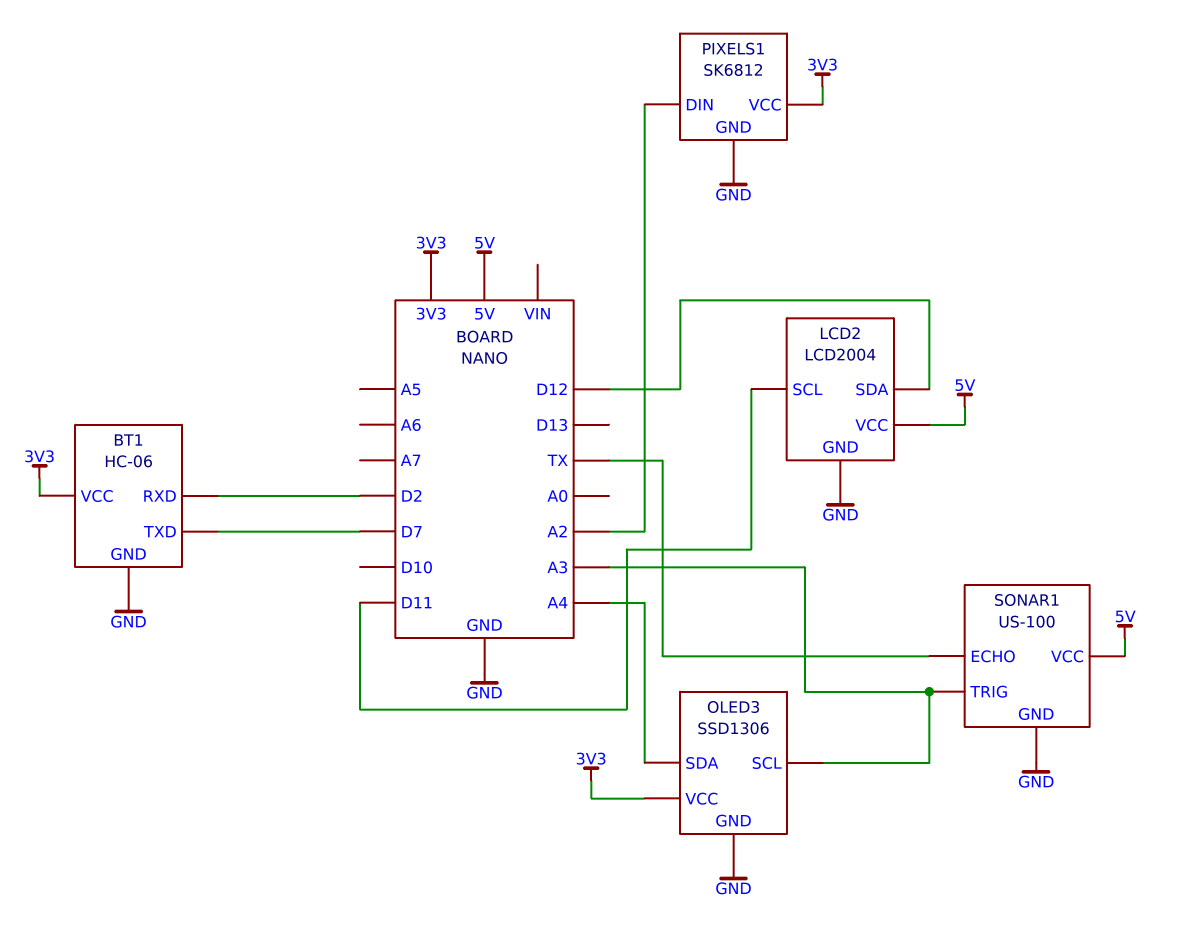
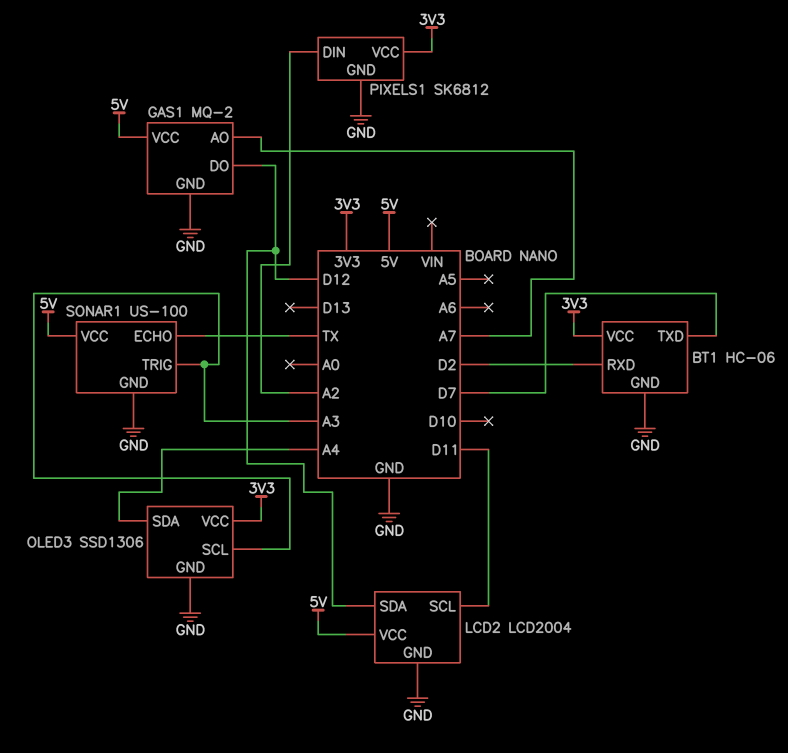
GAS1: none -> MQ-2
GAS1 pin AO: none -> A7
GAS1 pin DO: none -> D12
GAS1 pin GND: none -> GND
GAS1 pin VCC: none -> 5V

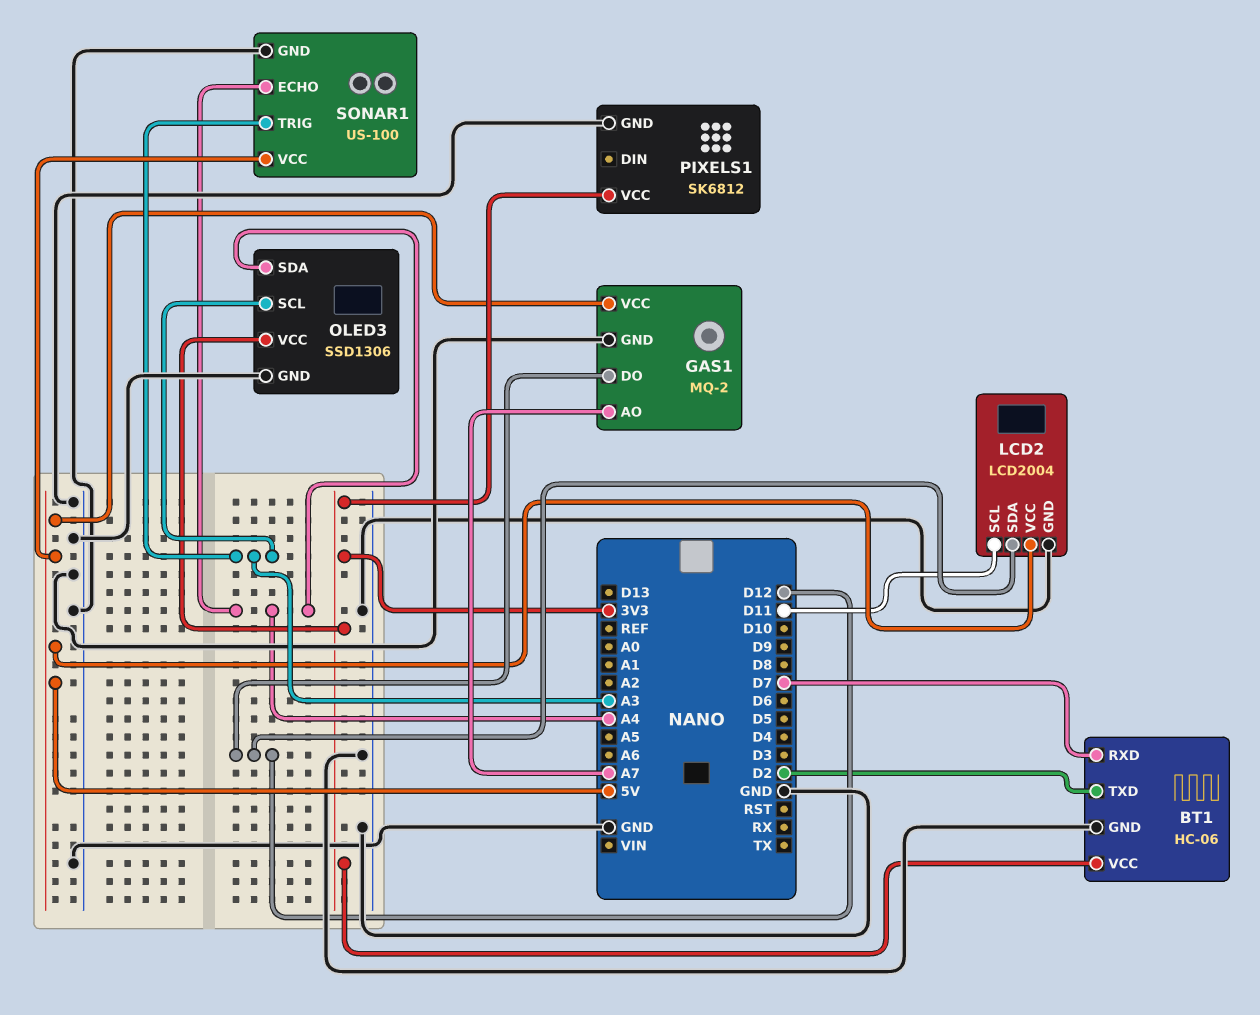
BT1 pin RXD: D2 -> D7
BT1 pin TXD: D7 -> D2
PIXELS1 pin DIN: A2 -> none
SONAR1 pin ECHO: TX -> A4

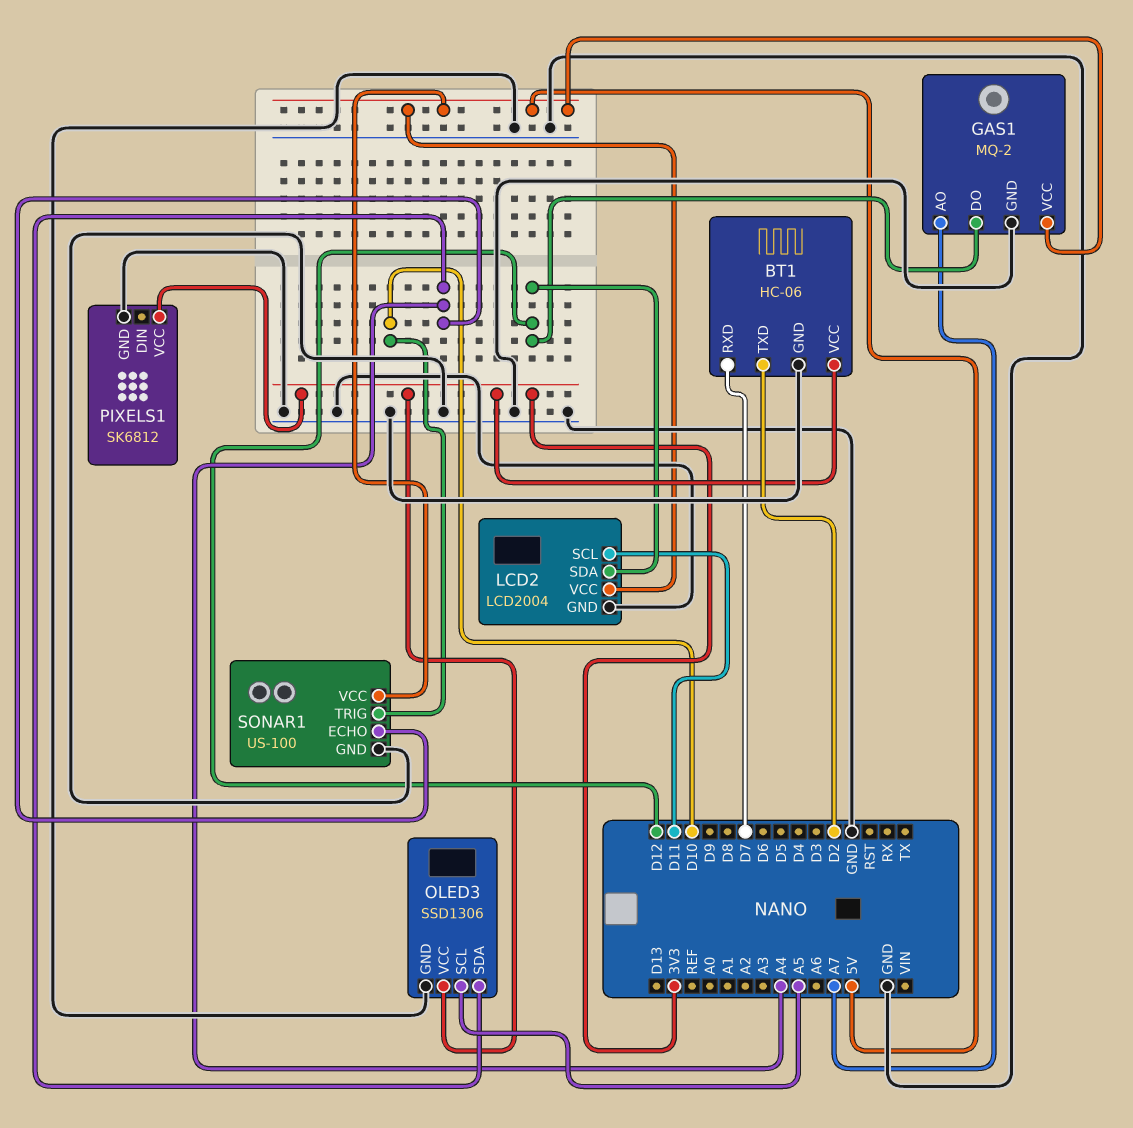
OLED3 pin SCL: A3 -> A5
SONAR1 pin TRIG: A3 -> D10

